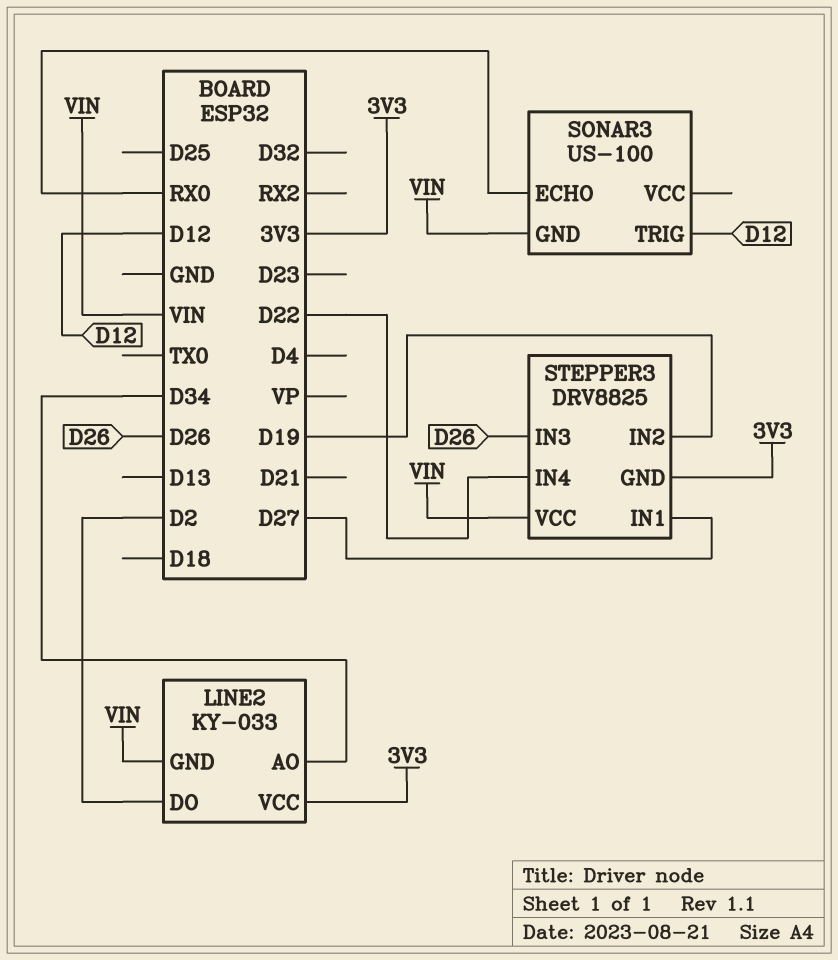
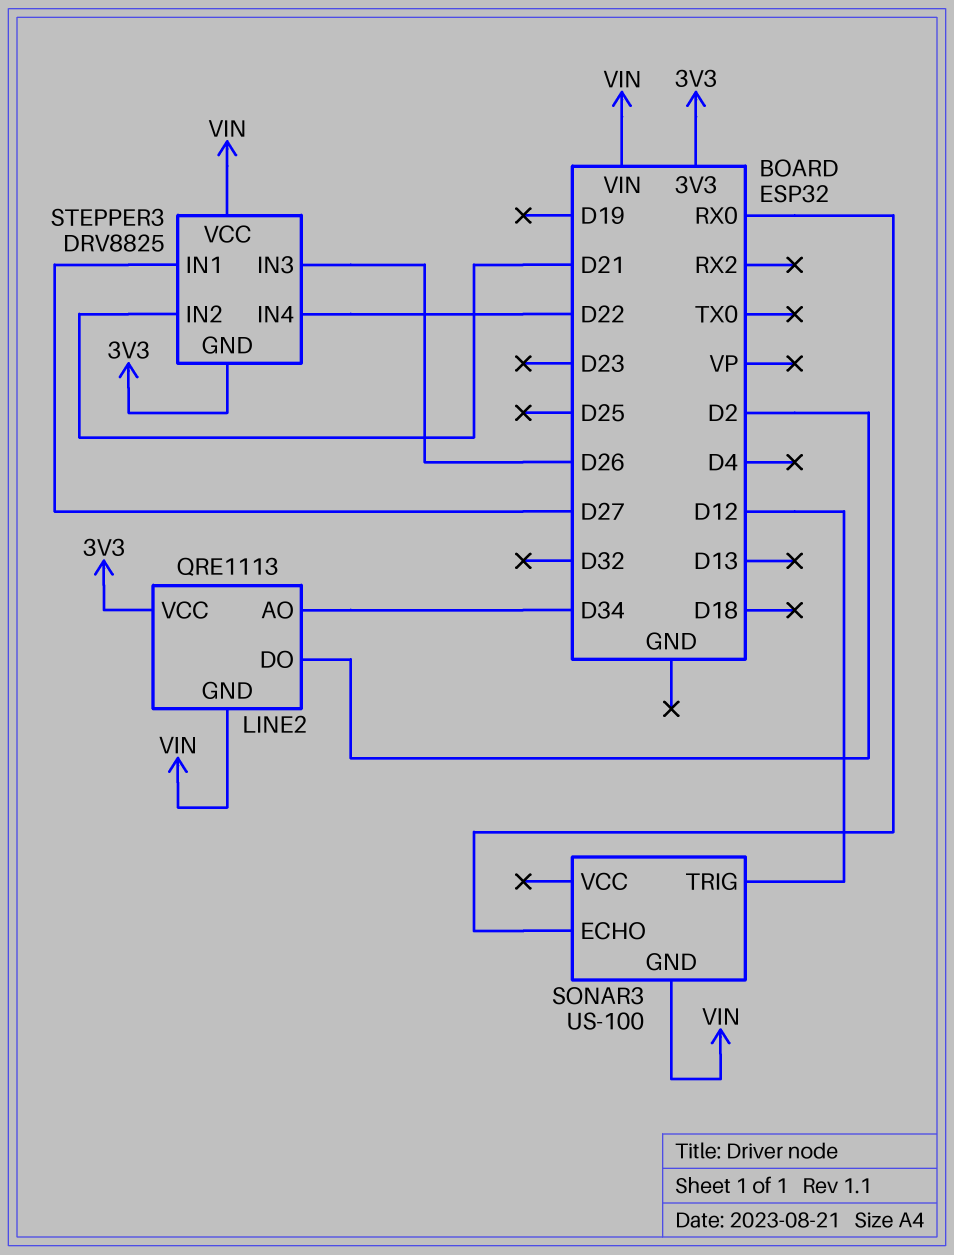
LINE2: KY-033 -> QRE1113
STEPPER3 pin IN2: D19 -> D21

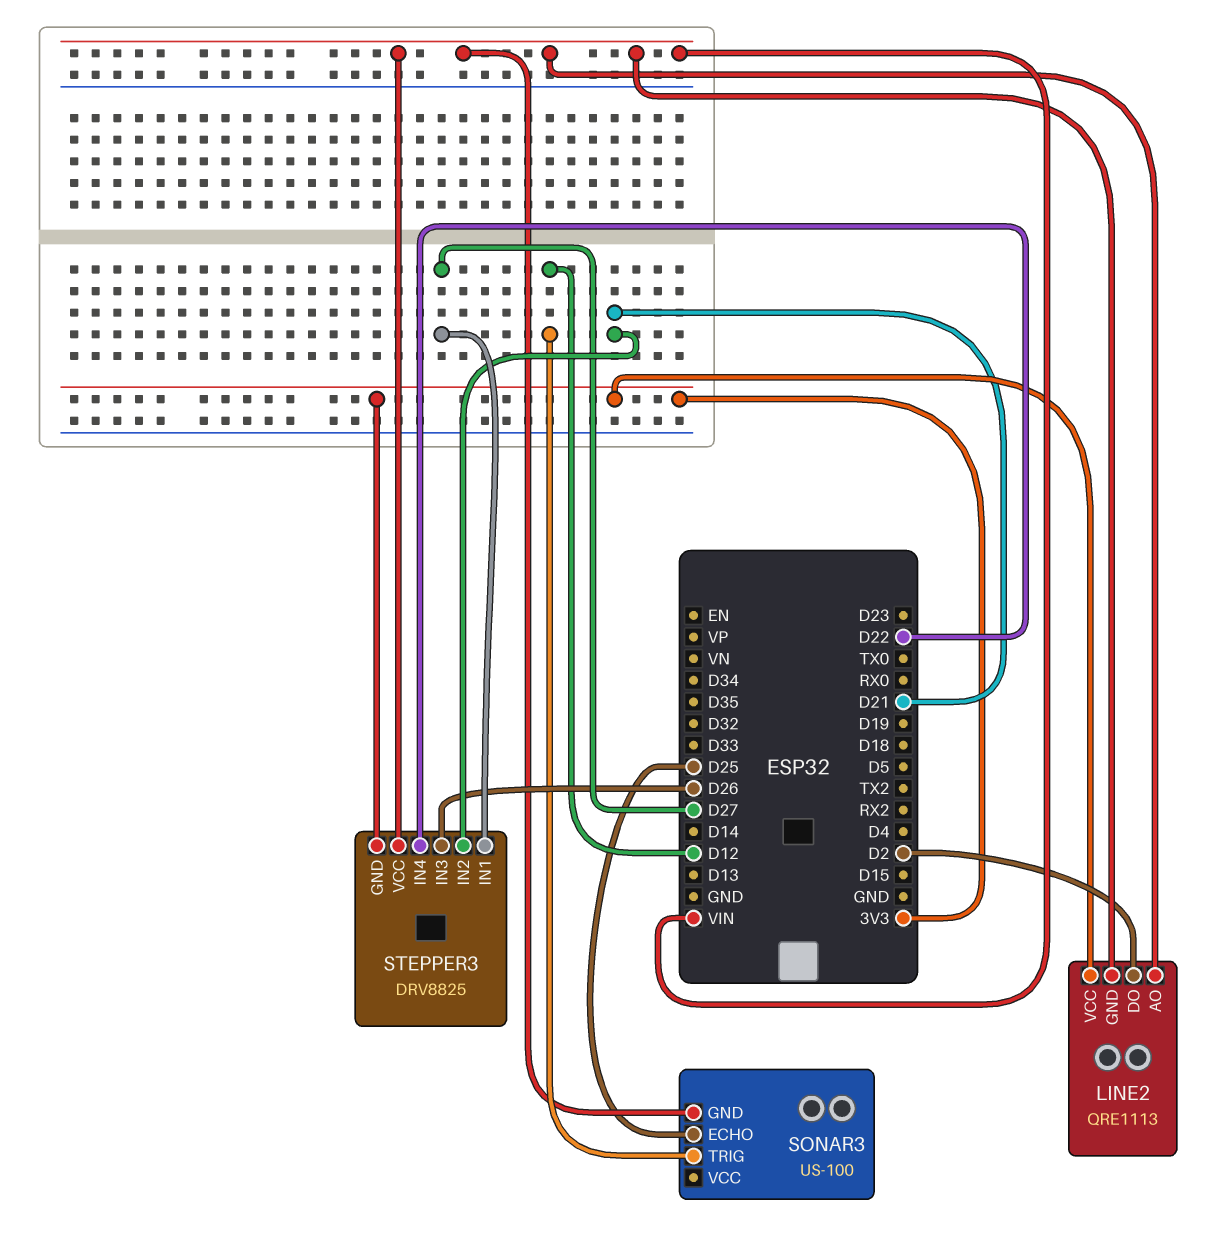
LINE2 pin AO: D34 -> VIN
SONAR3 pin ECHO: RX0 -> D25

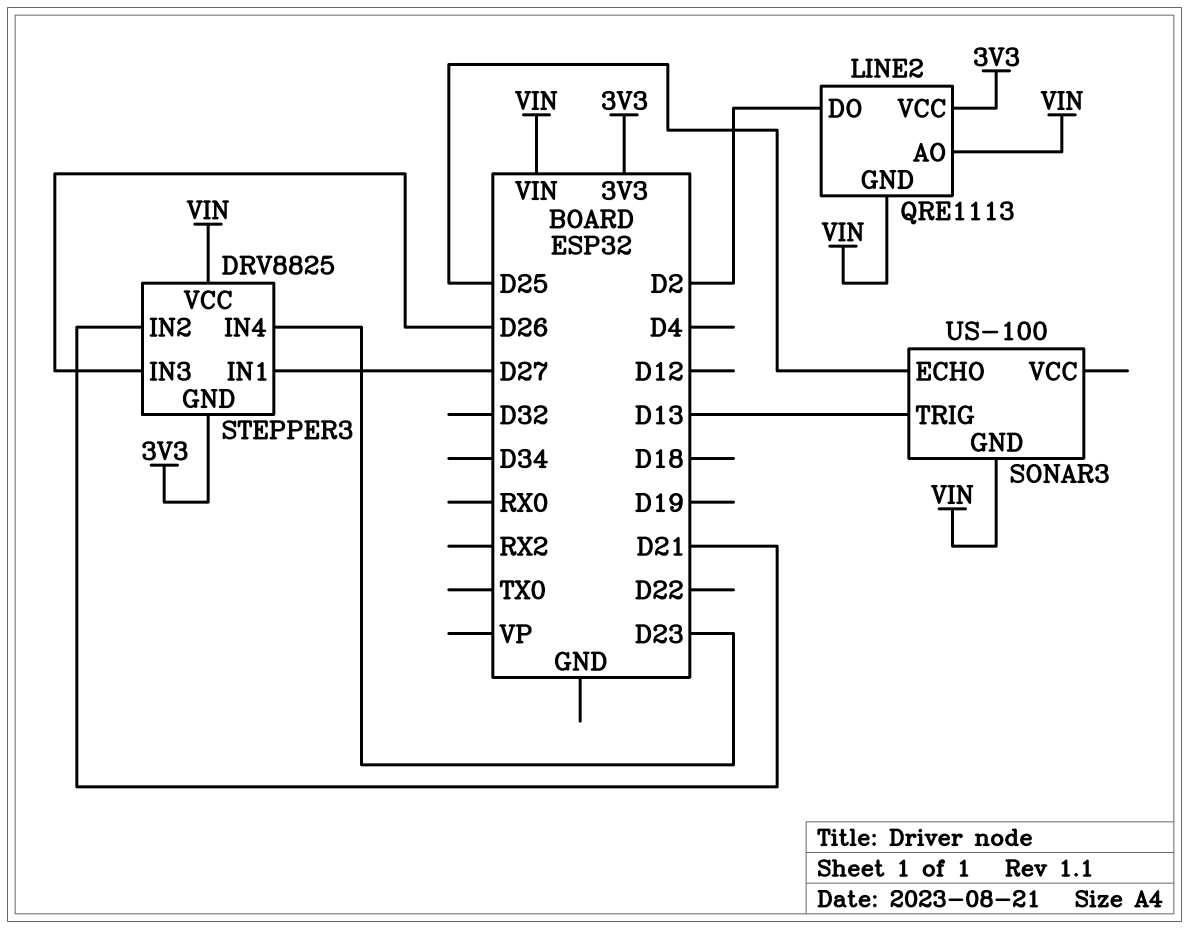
SONAR3 pin TRIG: D12 -> D13
STEPPER3 pin IN4: D22 -> D23

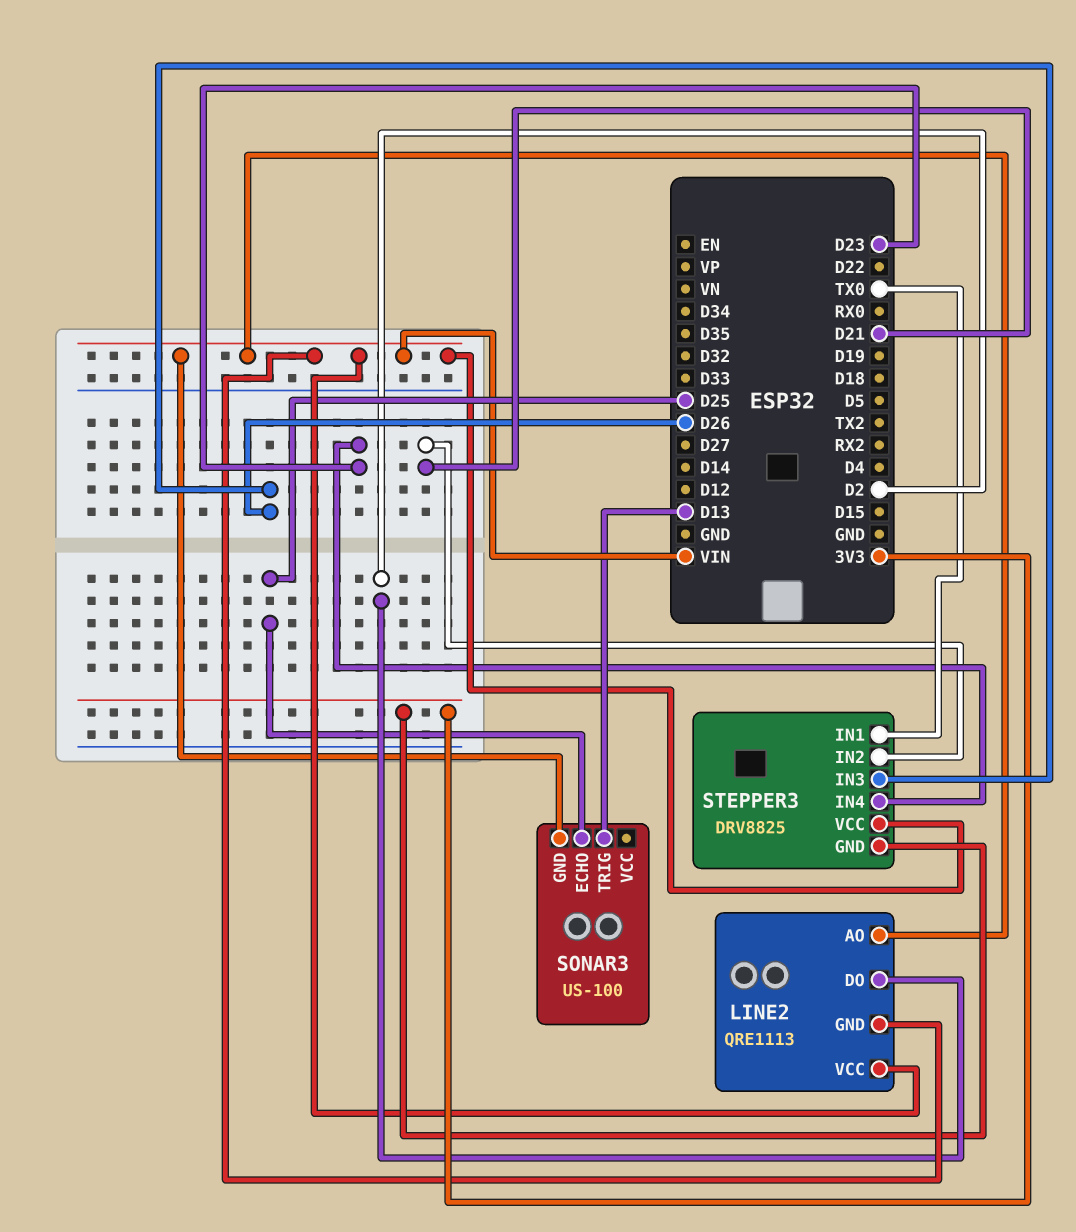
LINE2 pin VCC: 3V3 -> VIN
STEPPER3 pin IN1: D27 -> TX0

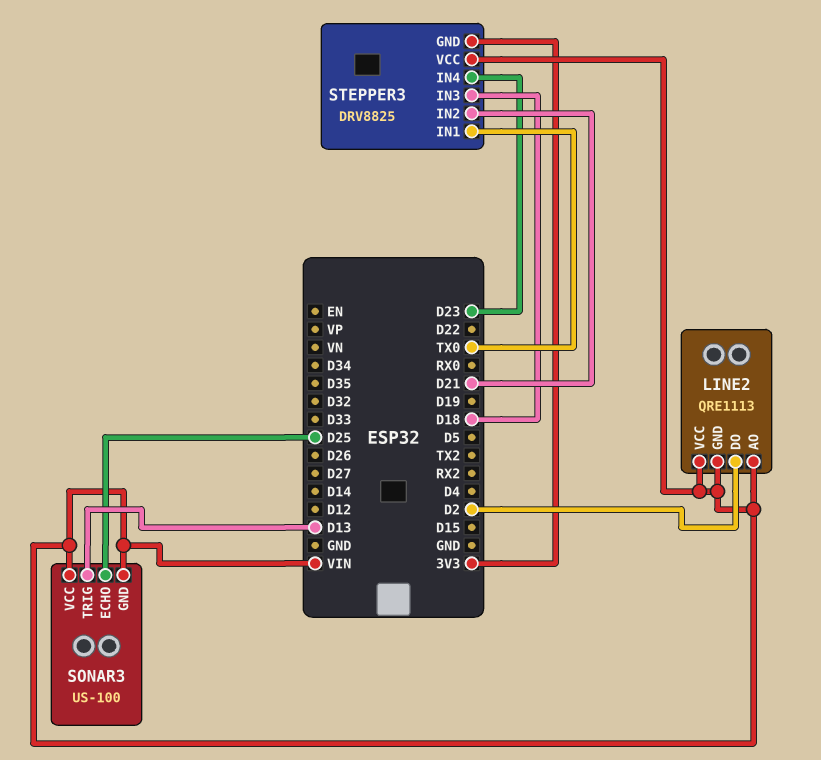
SONAR3 pin VCC: none -> VIN
STEPPER3 pin IN3: D26 -> D18

